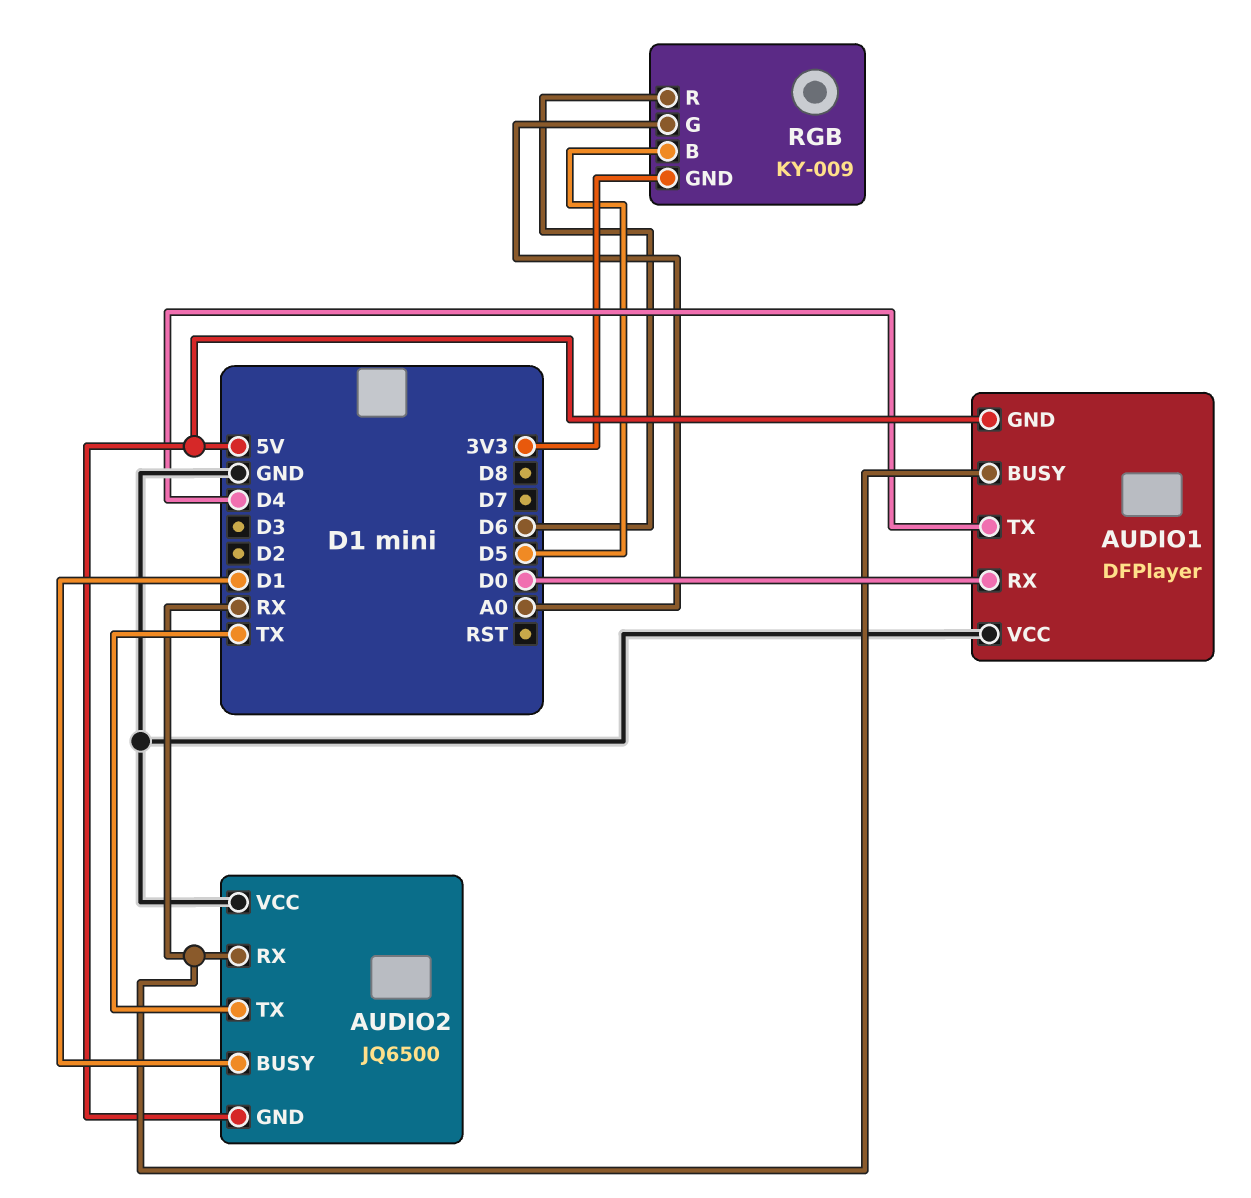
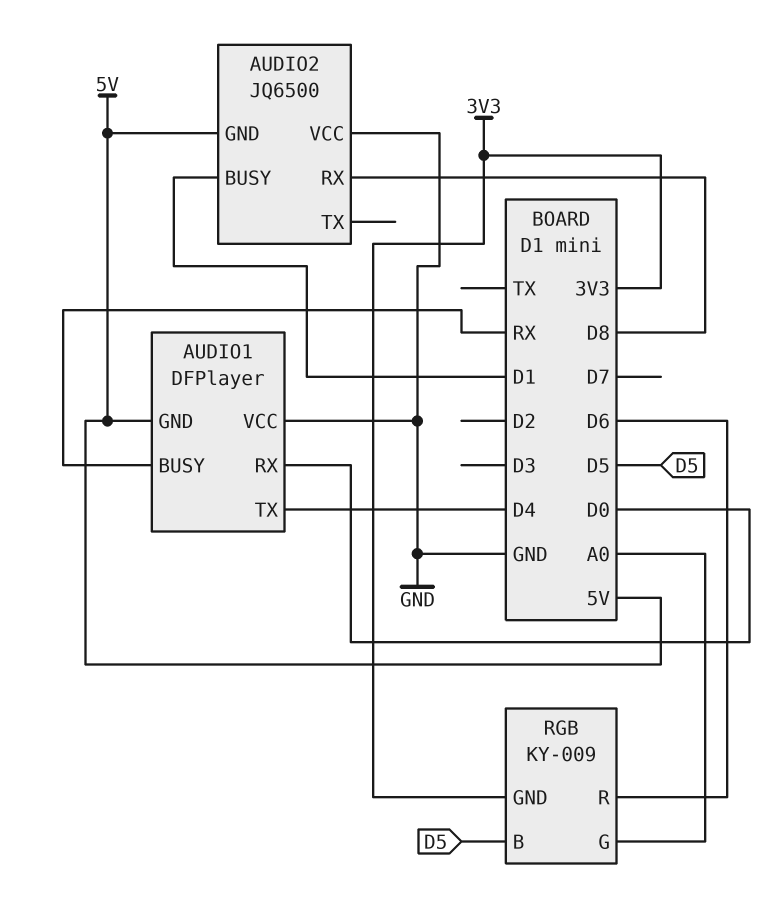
AUDIO2 pin RX: RX -> D8
AUDIO2 pin TX: TX -> none

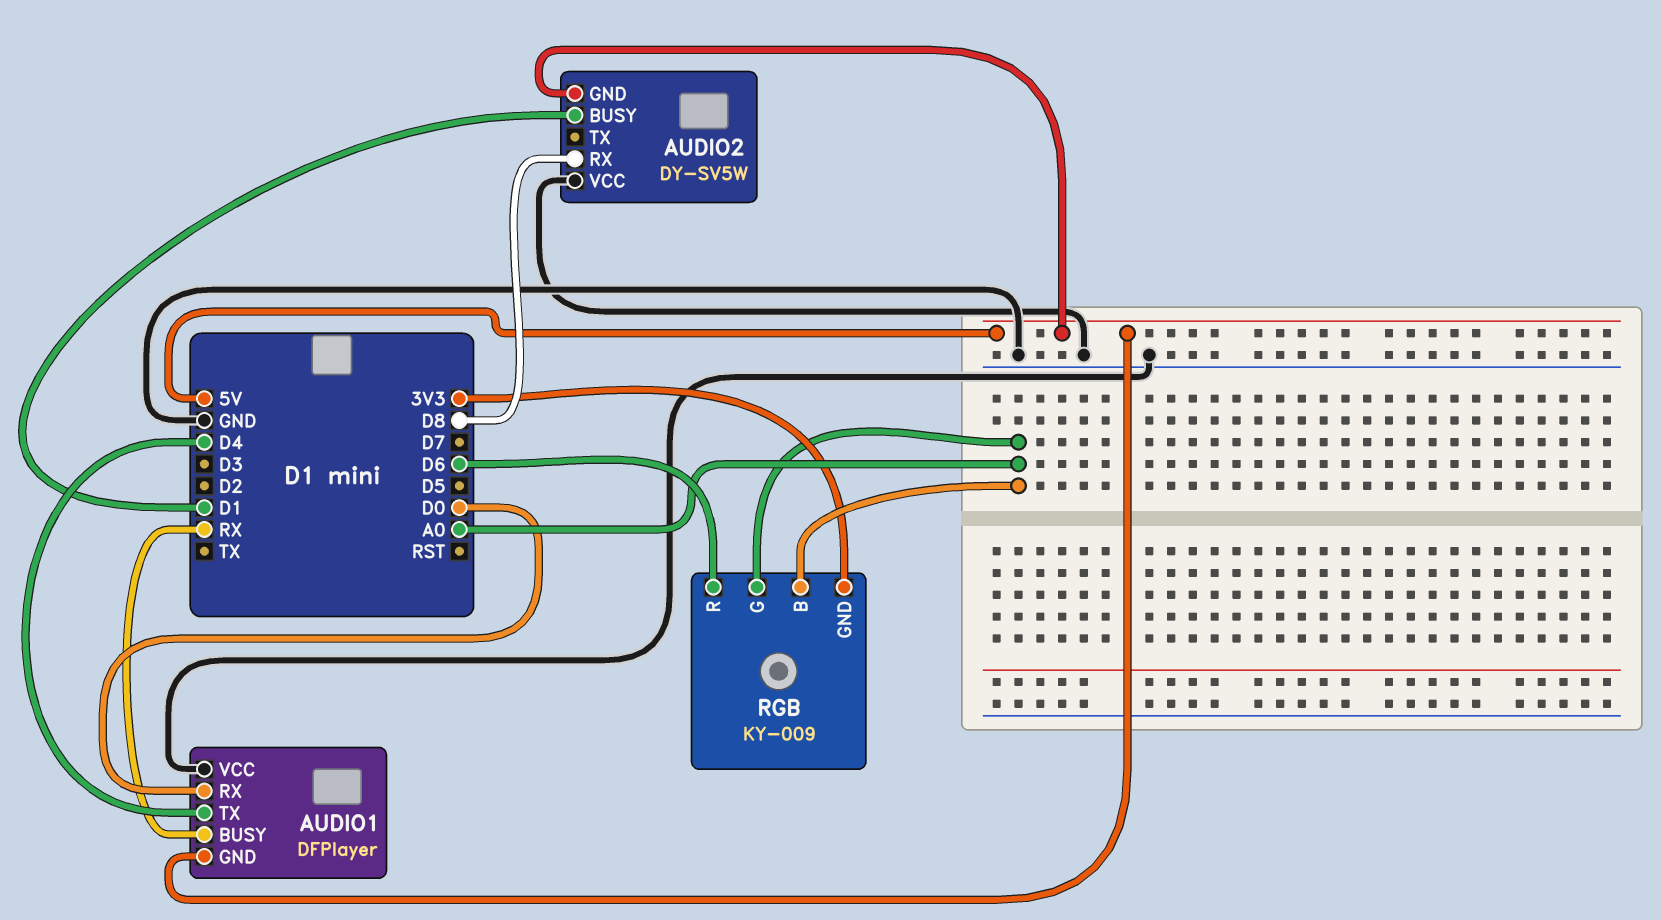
AUDIO2: JQ6500 -> DY-SV5W
RGB pin B: D5 -> A0

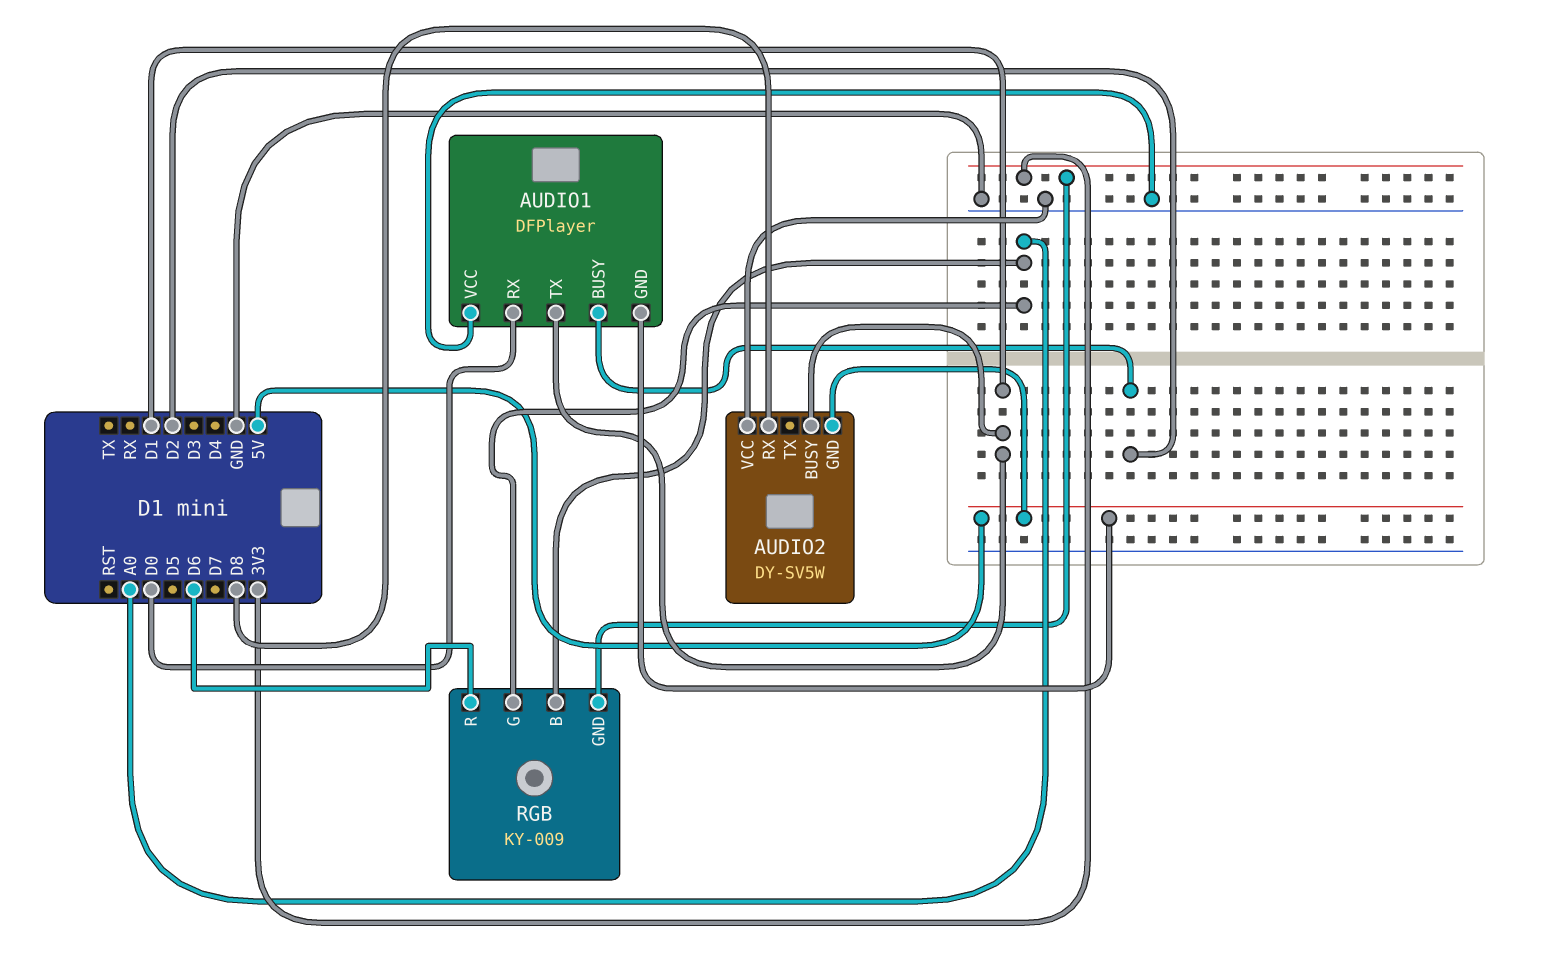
AUDIO1 pin BUSY: RX -> D2
AUDIO1 pin TX: D4 -> D1

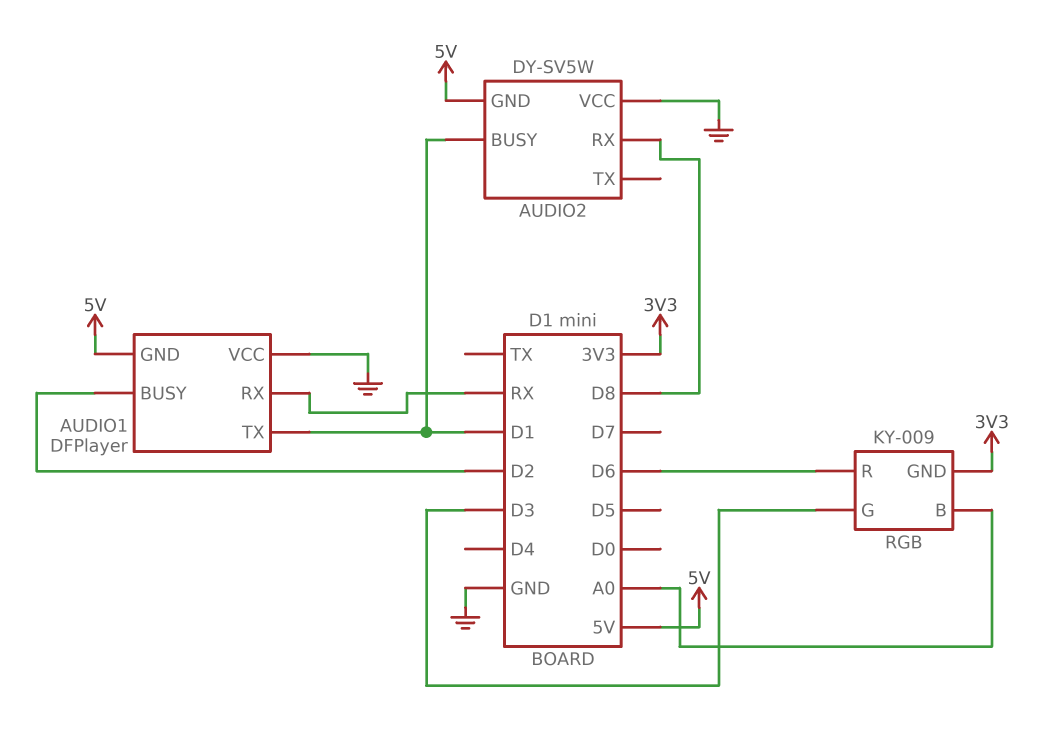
AUDIO1 pin RX: D0 -> RX
RGB pin G: A0 -> D3

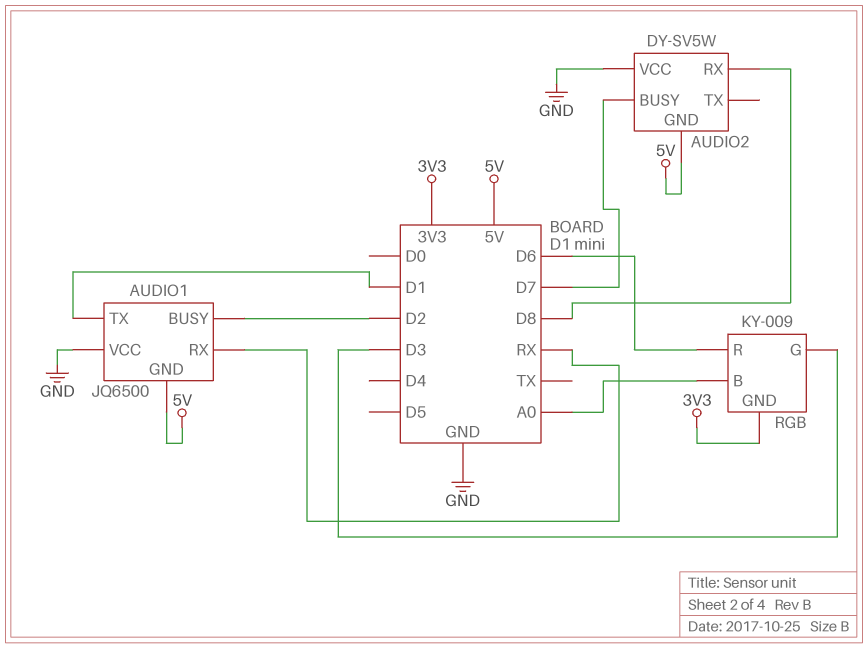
AUDIO1: DFPlayer -> JQ6500
AUDIO2 pin BUSY: D1 -> D7

